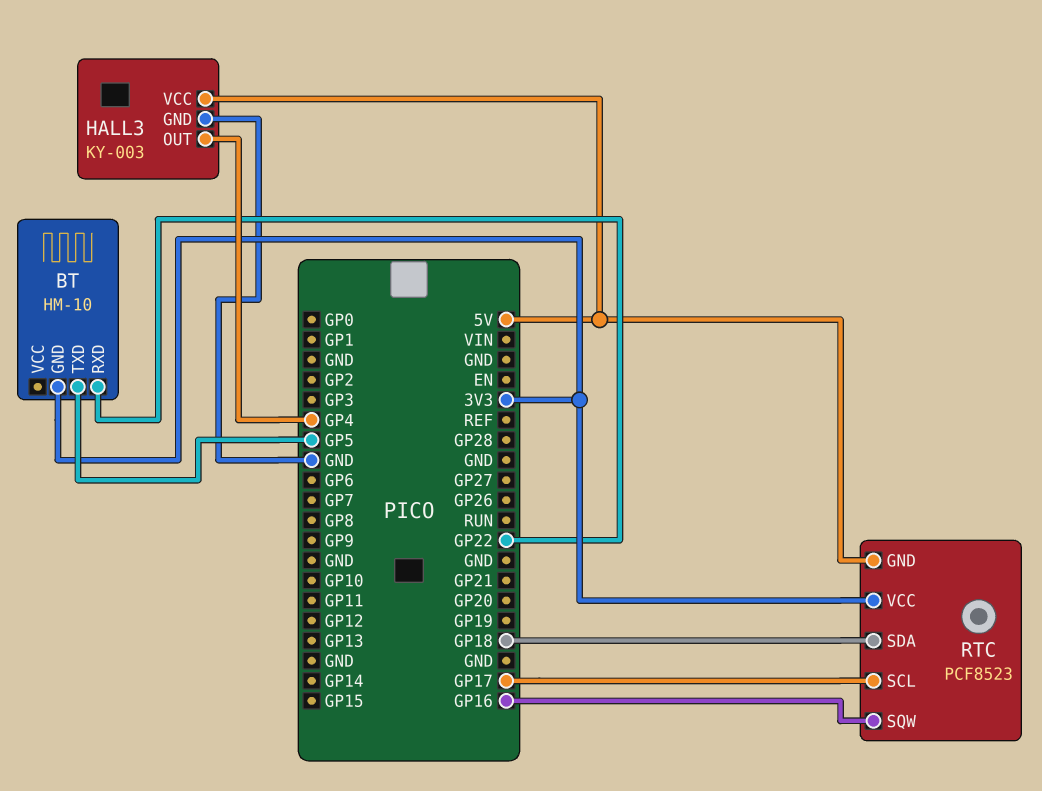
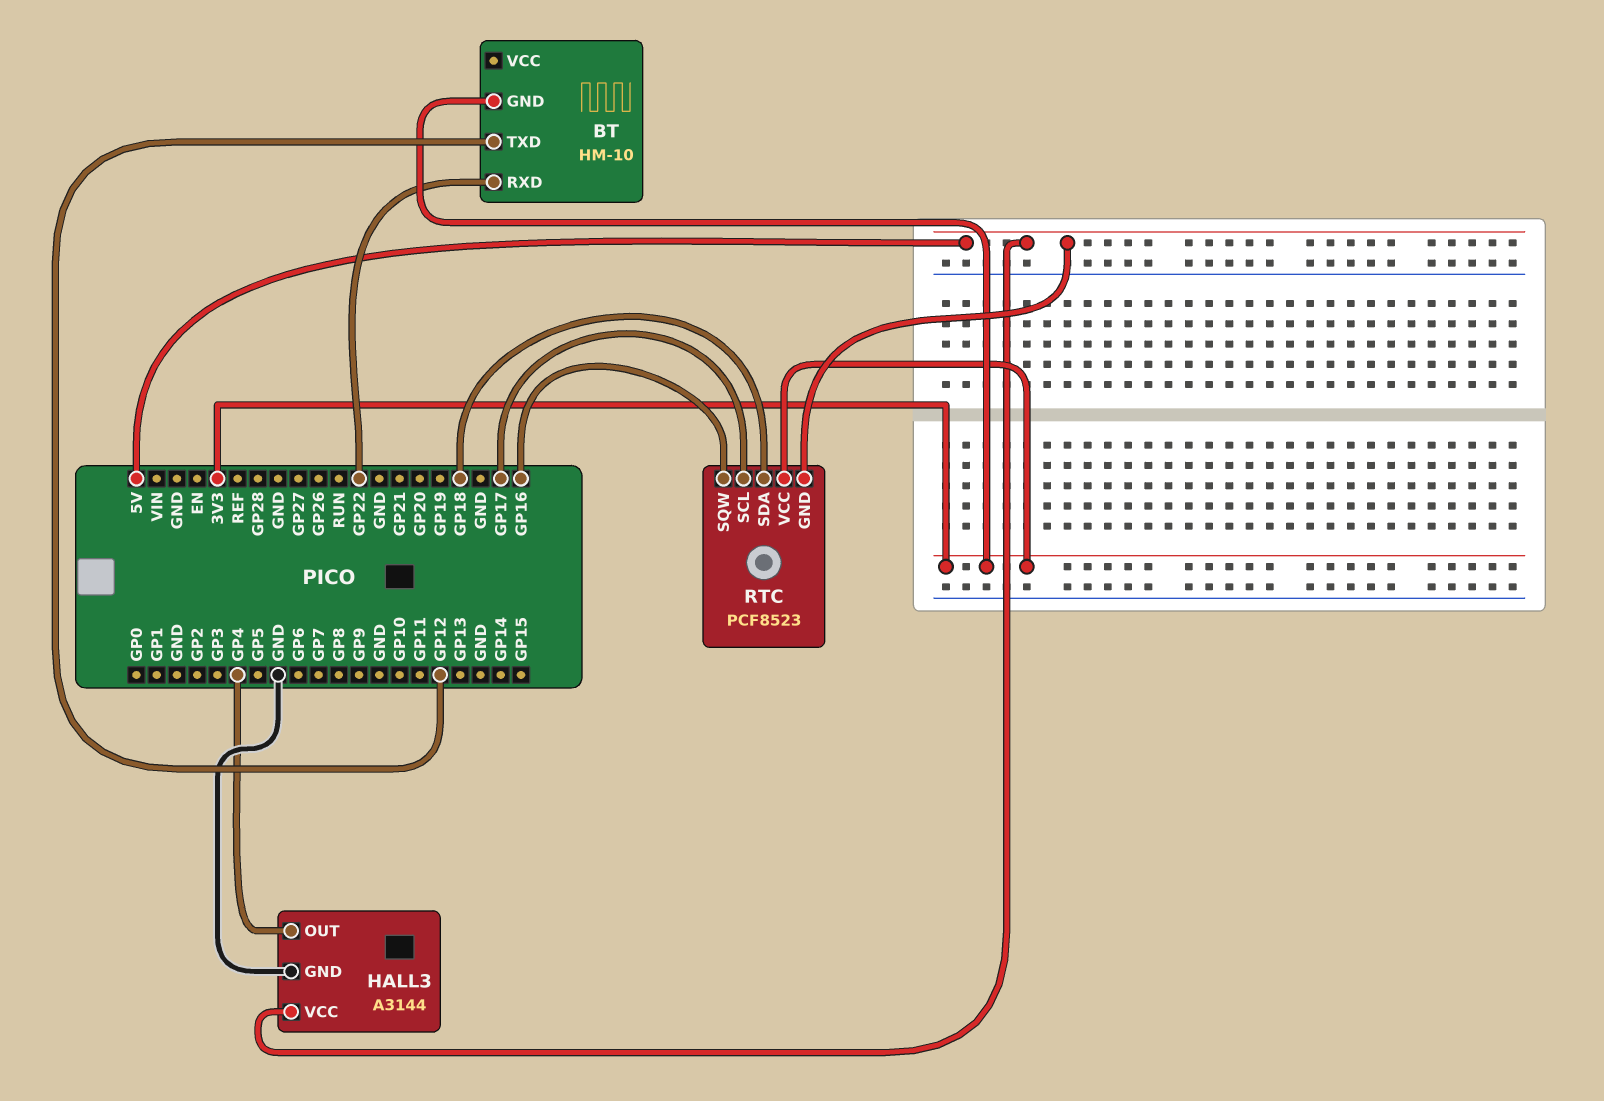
BT pin TXD: GP5 -> GP12
HALL3: KY-003 -> A3144

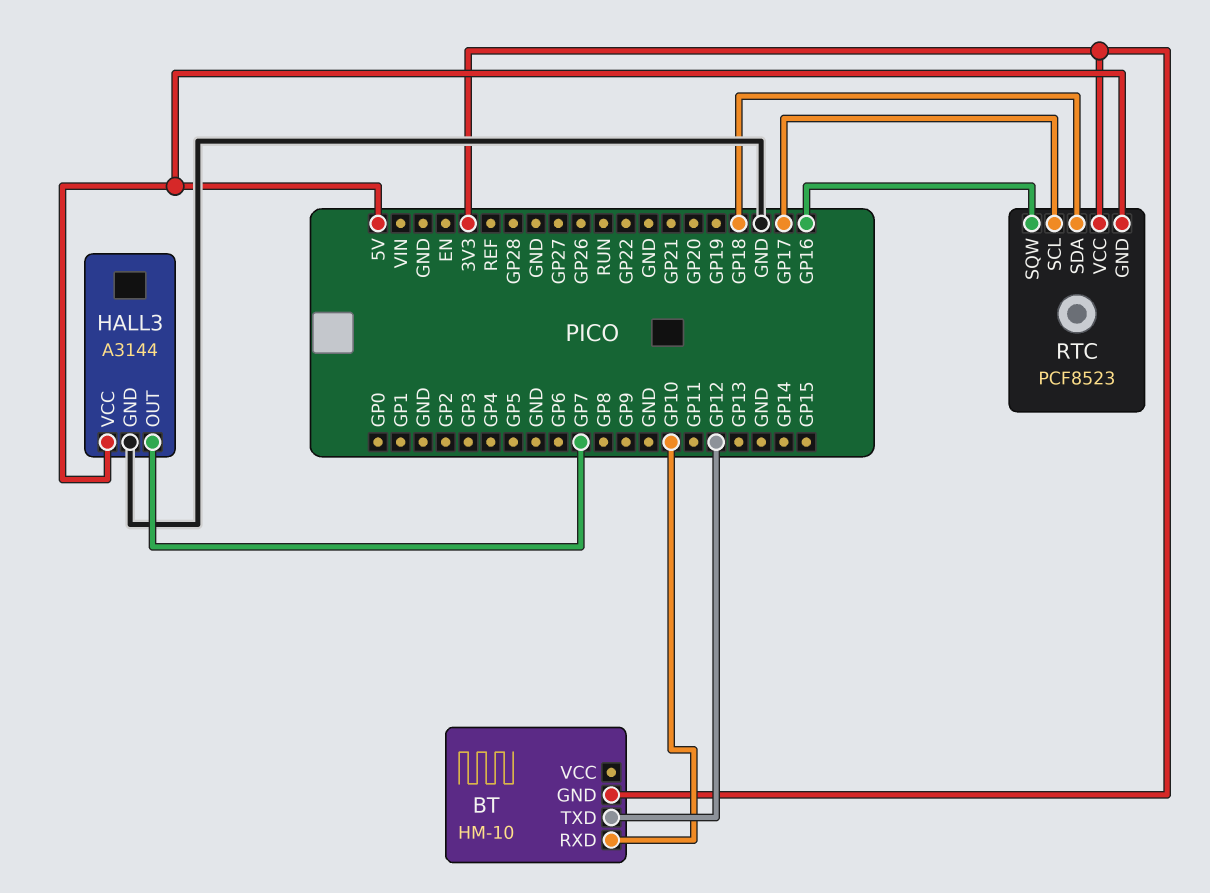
BT pin RXD: GP22 -> GP10
HALL3 pin OUT: GP4 -> GP7

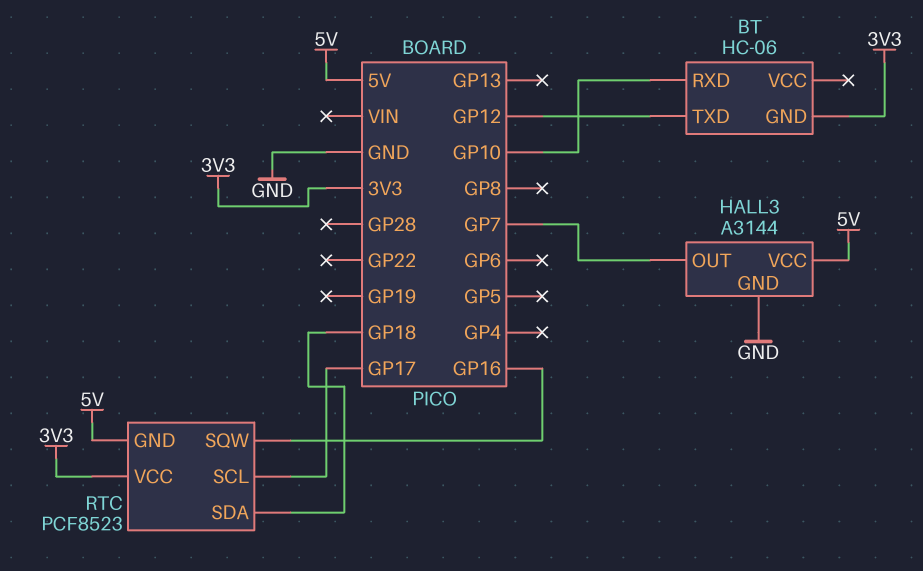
BT: HM-10 -> HC-06

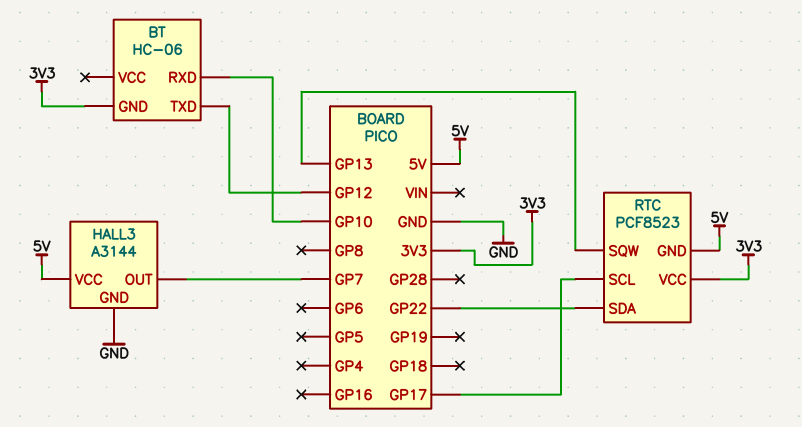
RTC pin SDA: GP18 -> GP22
RTC pin SQW: GP16 -> GP13

